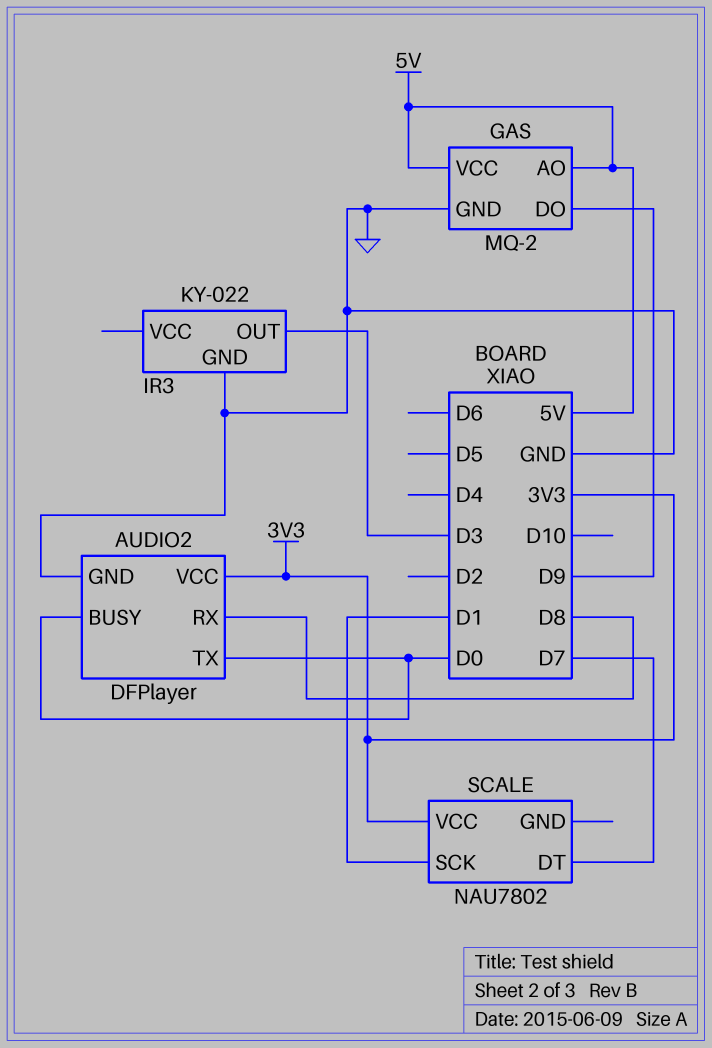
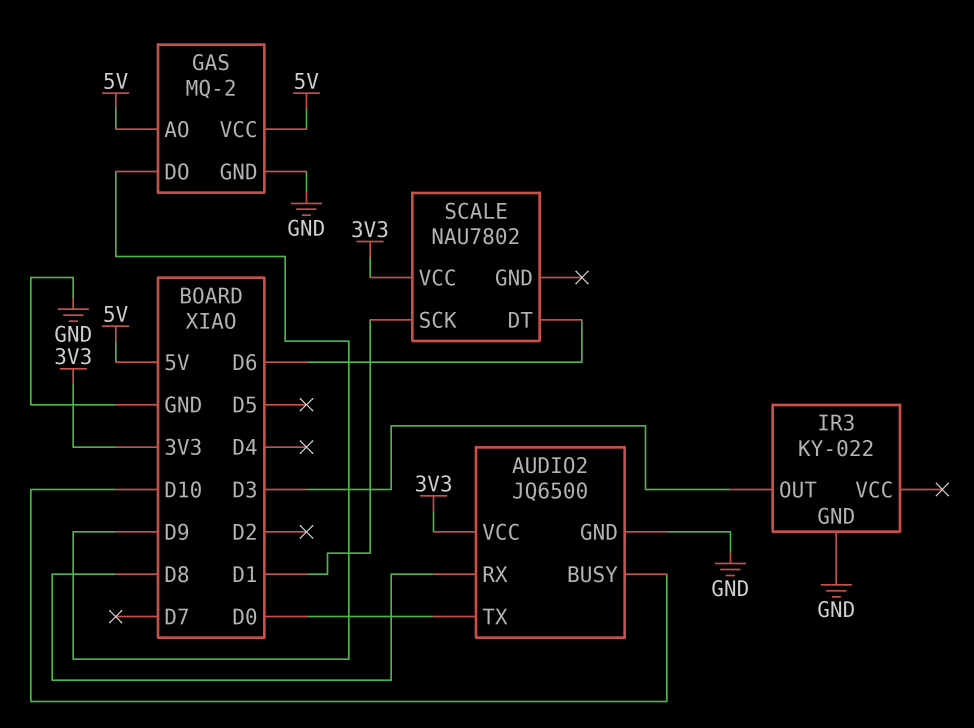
AUDIO2: DFPlayer -> JQ6500
AUDIO2 pin BUSY: D0 -> D10
SCALE pin DT: D7 -> D6

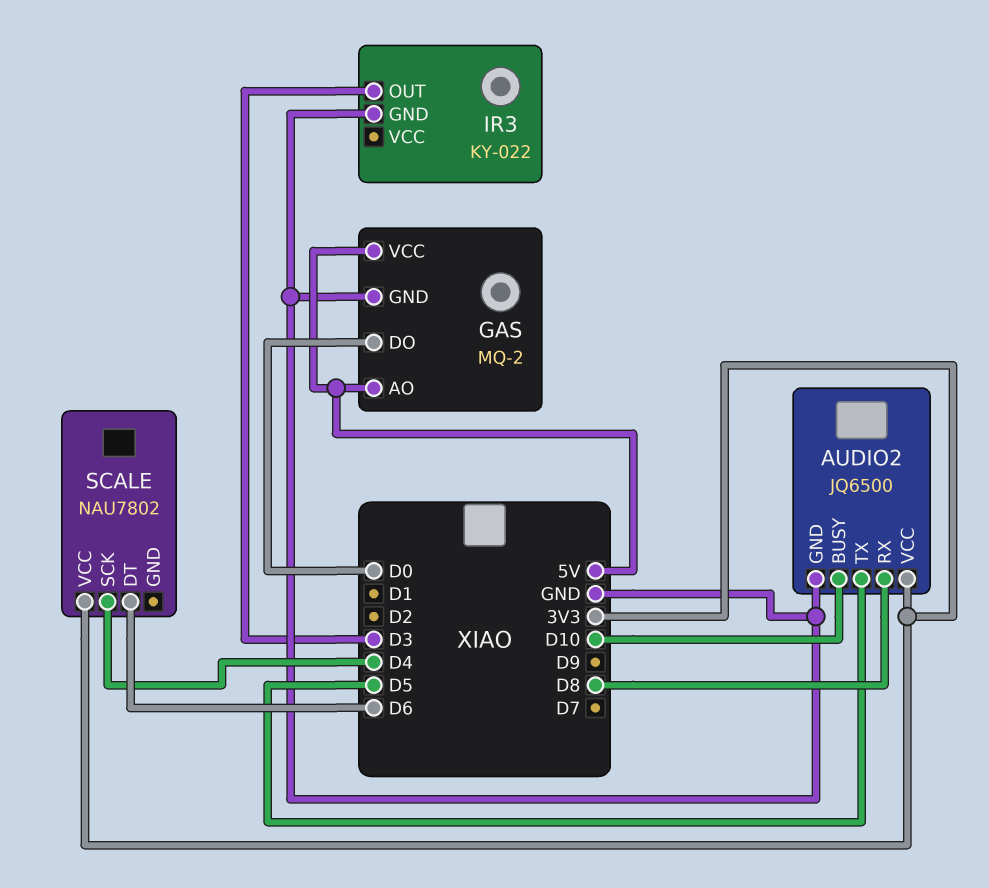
AUDIO2 pin TX: D0 -> D5
GAS pin DO: D9 -> D0
SCALE pin SCK: D1 -> D4

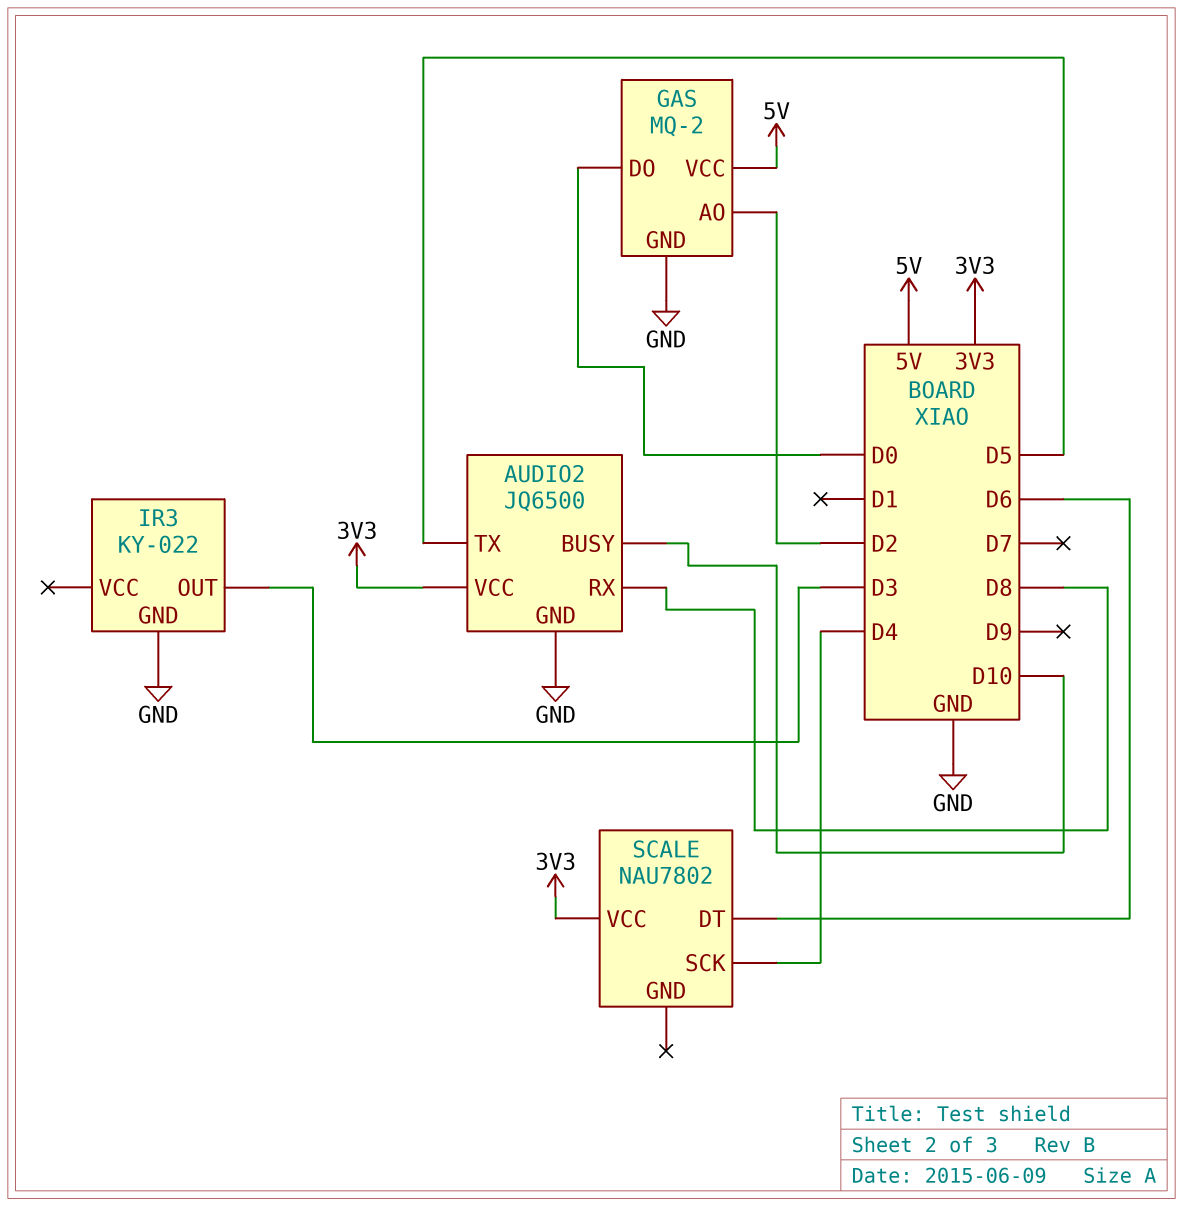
GAS pin AO: 5V -> D2

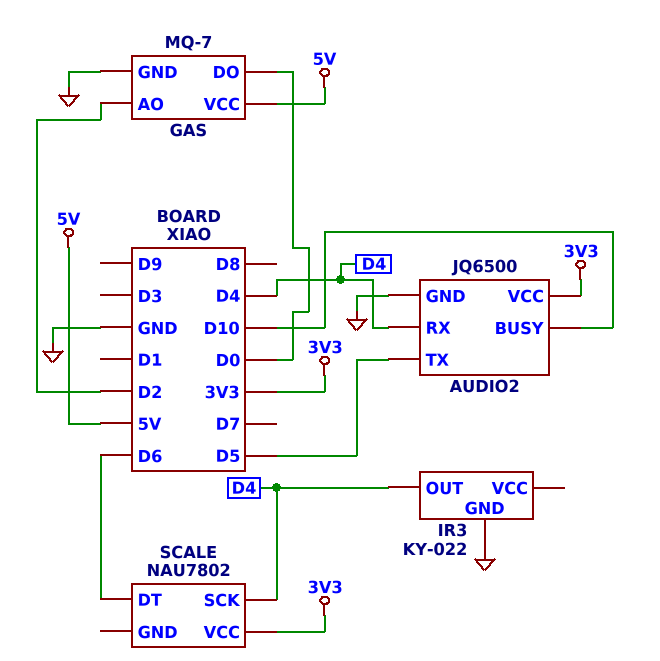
AUDIO2 pin RX: D8 -> D4
GAS: MQ-2 -> MQ-7
IR3 pin OUT: D3 -> D4

